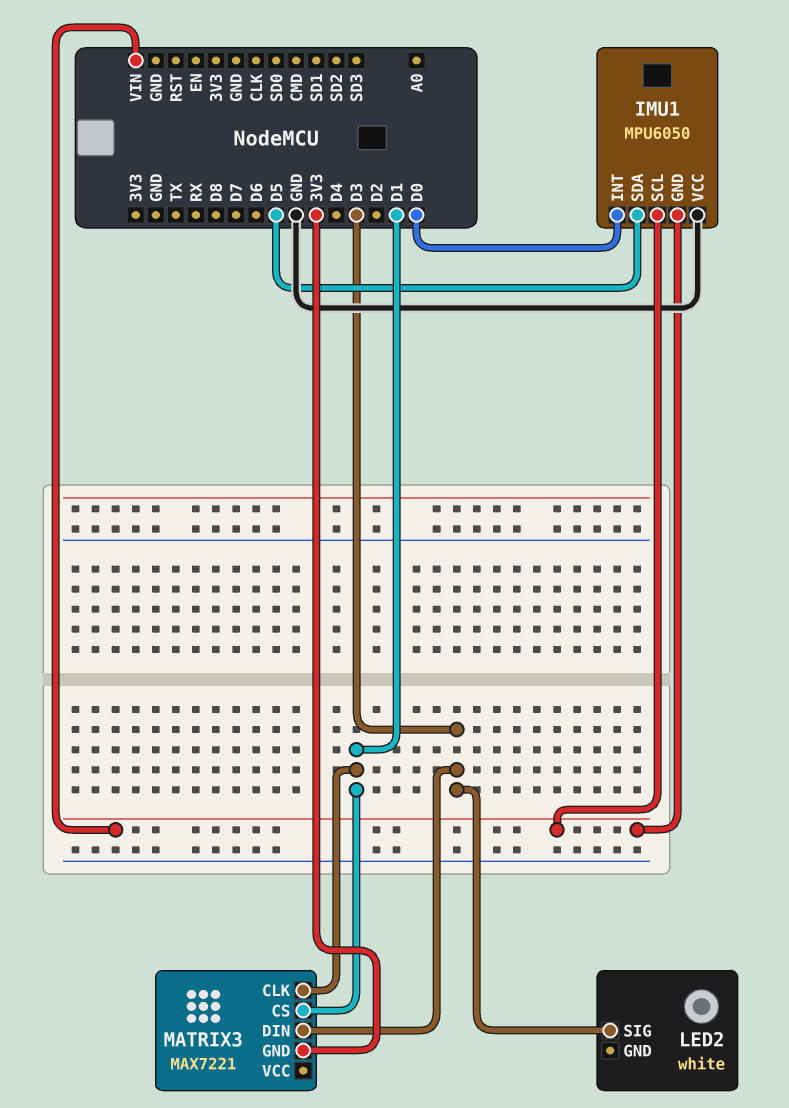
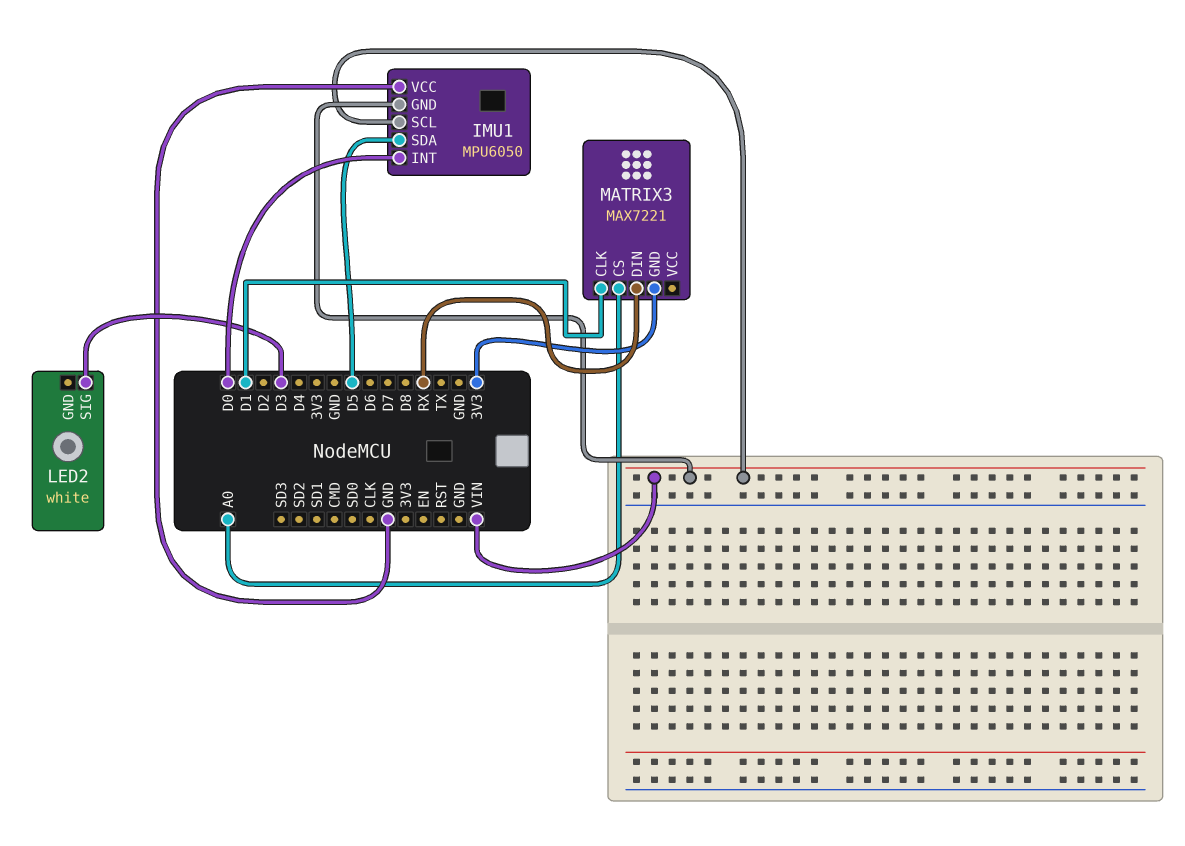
MATRIX3 pin CS: D1 -> A0
MATRIX3 pin DIN: D3 -> RX

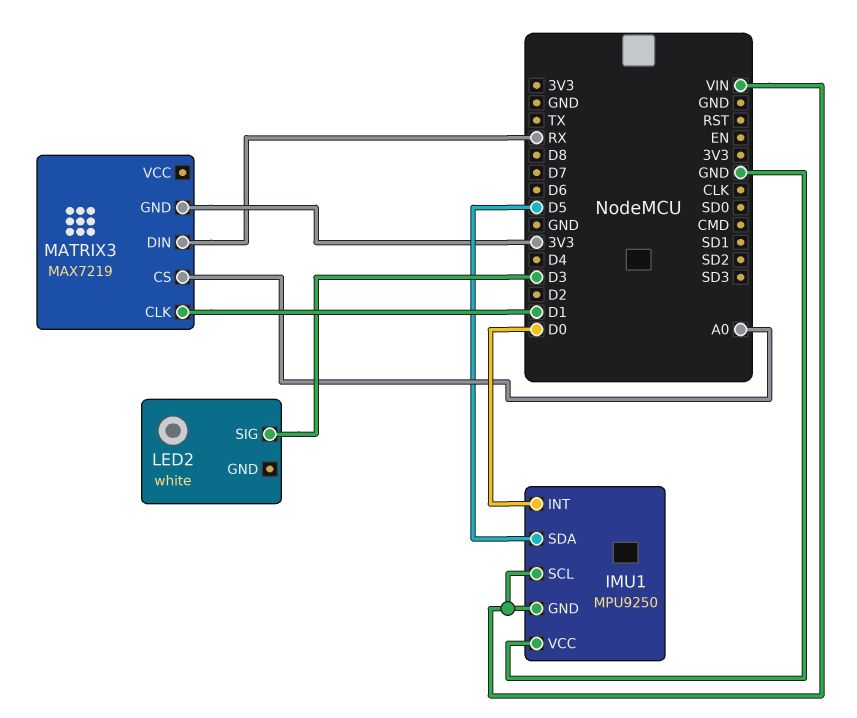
IMU1: MPU6050 -> MPU9250
MATRIX3: MAX7221 -> MAX7219

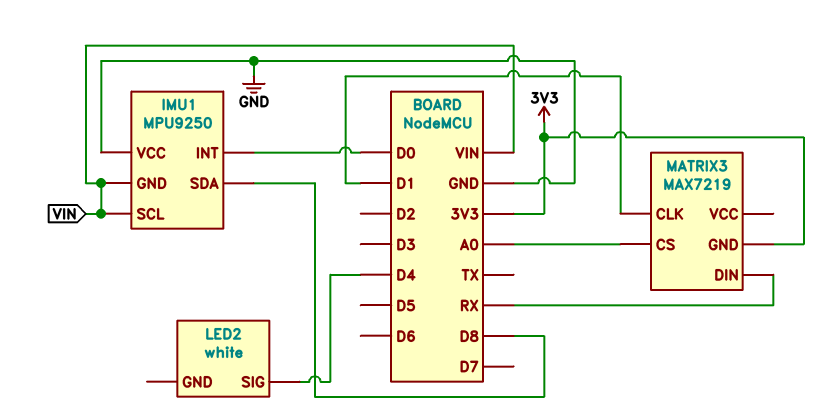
IMU1 pin SDA: D5 -> D8
LED2 pin SIG: D3 -> D4

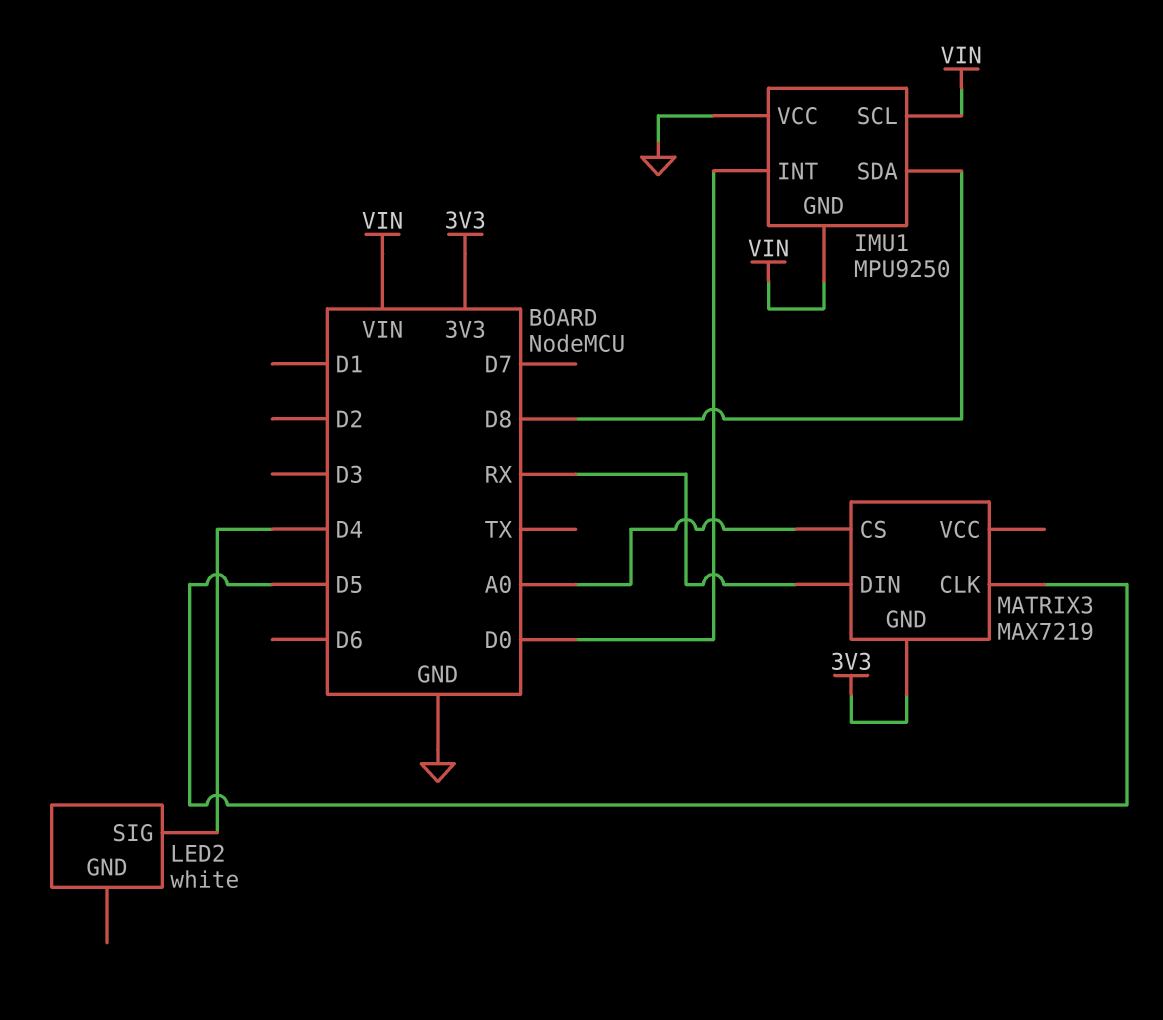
MATRIX3 pin CLK: D1 -> D5

